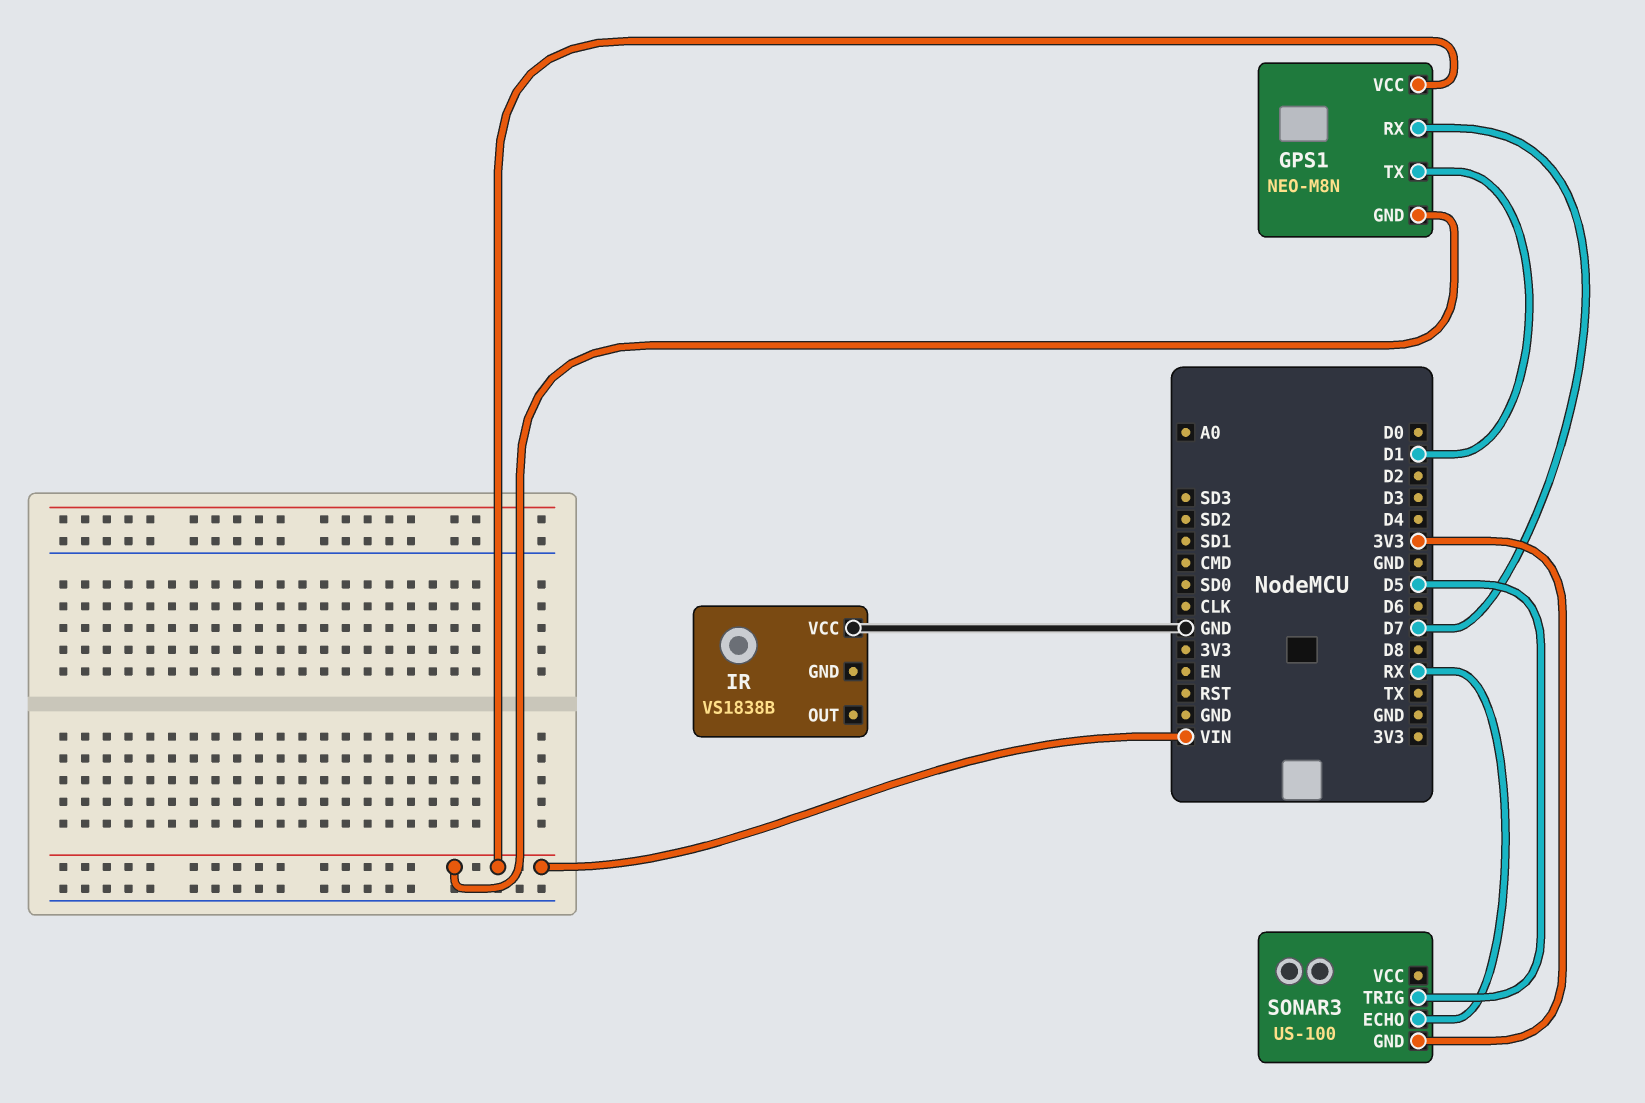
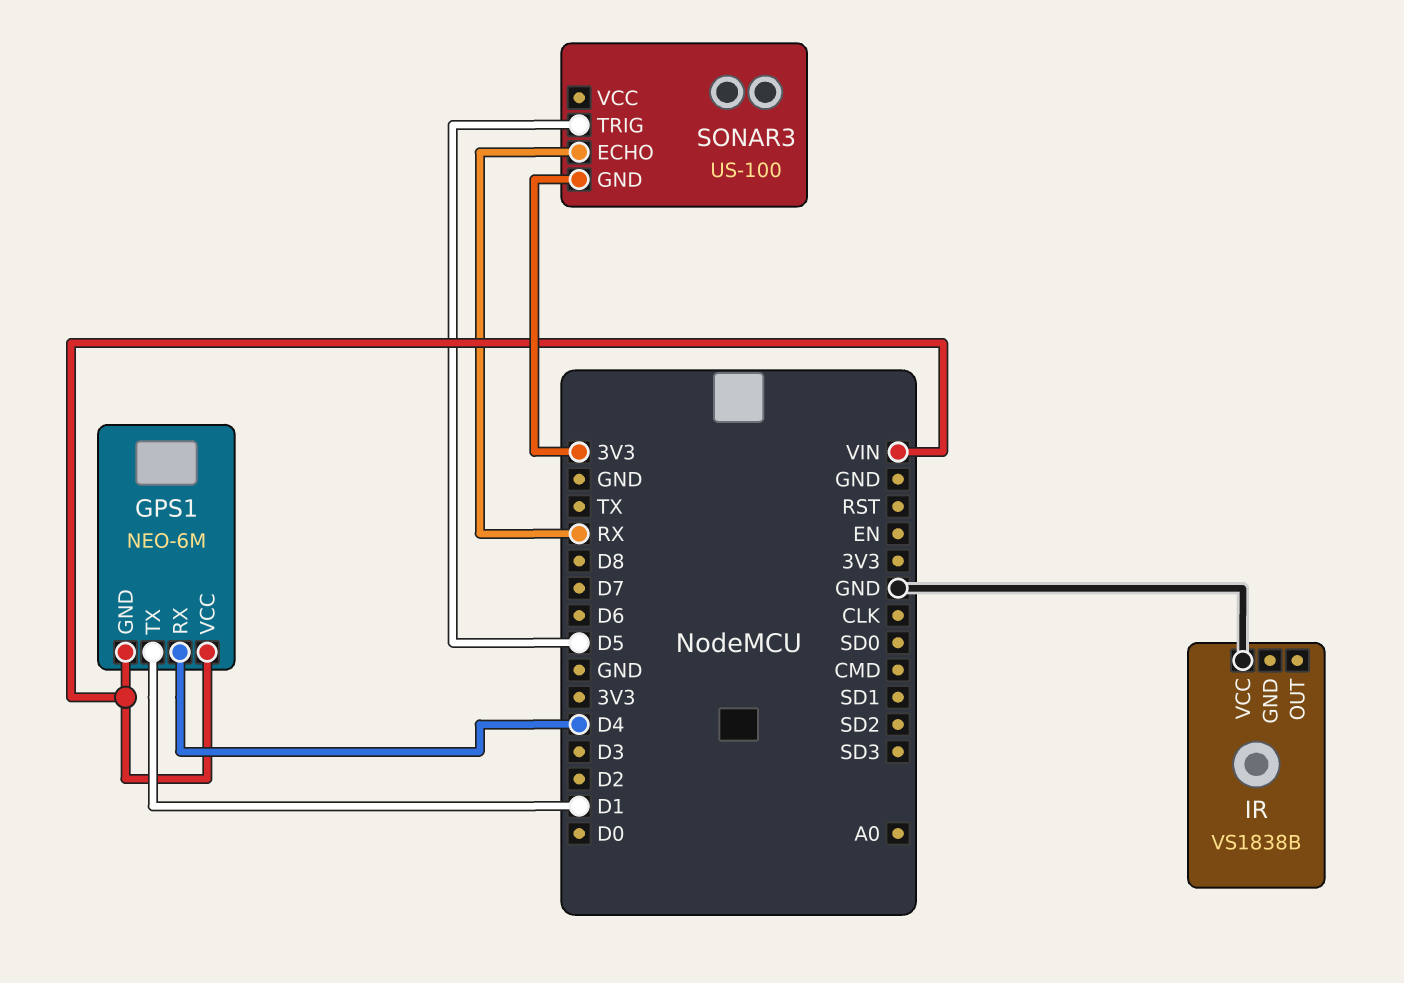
GPS1: NEO-M8N -> NEO-6M
GPS1 pin RX: D7 -> D4

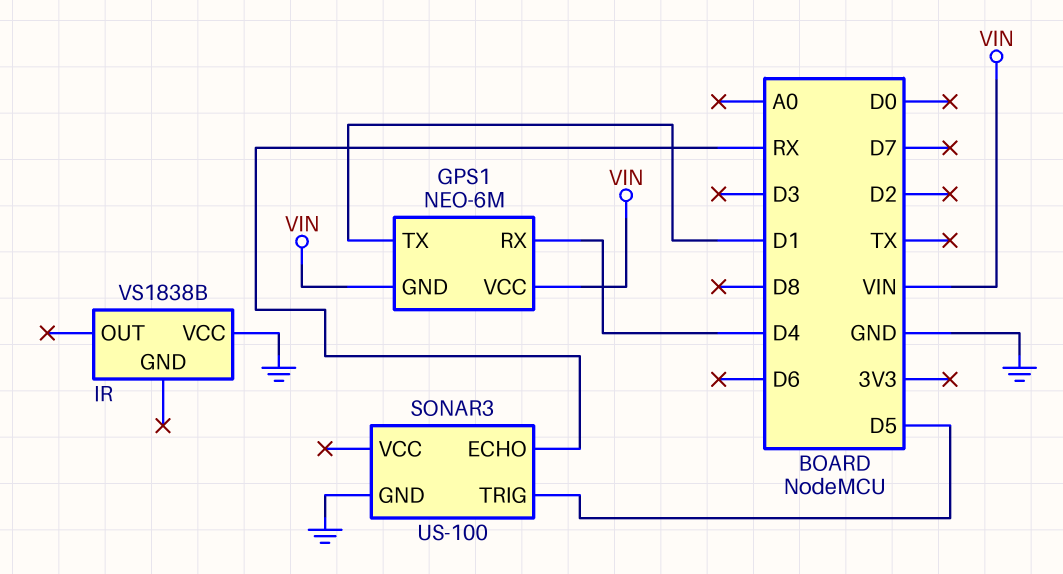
SONAR3 pin GND: 3V3 -> GND

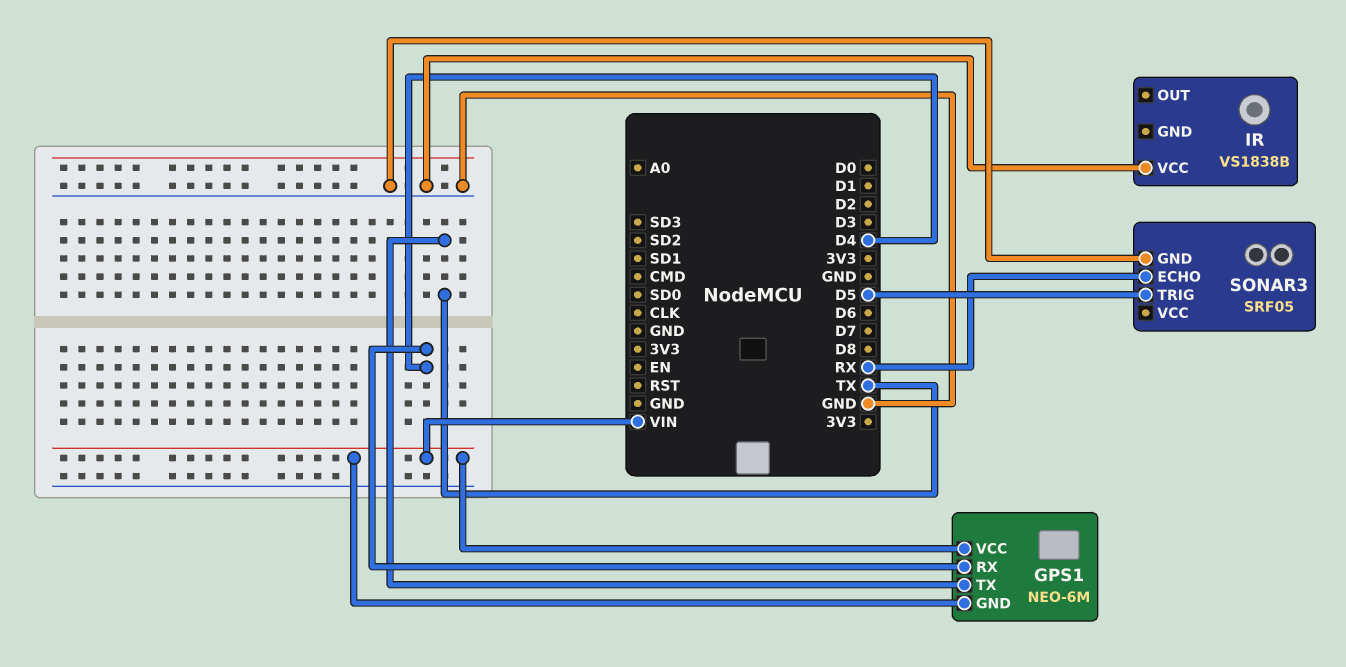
GPS1 pin TX: D1 -> TX
SONAR3: US-100 -> SRF05

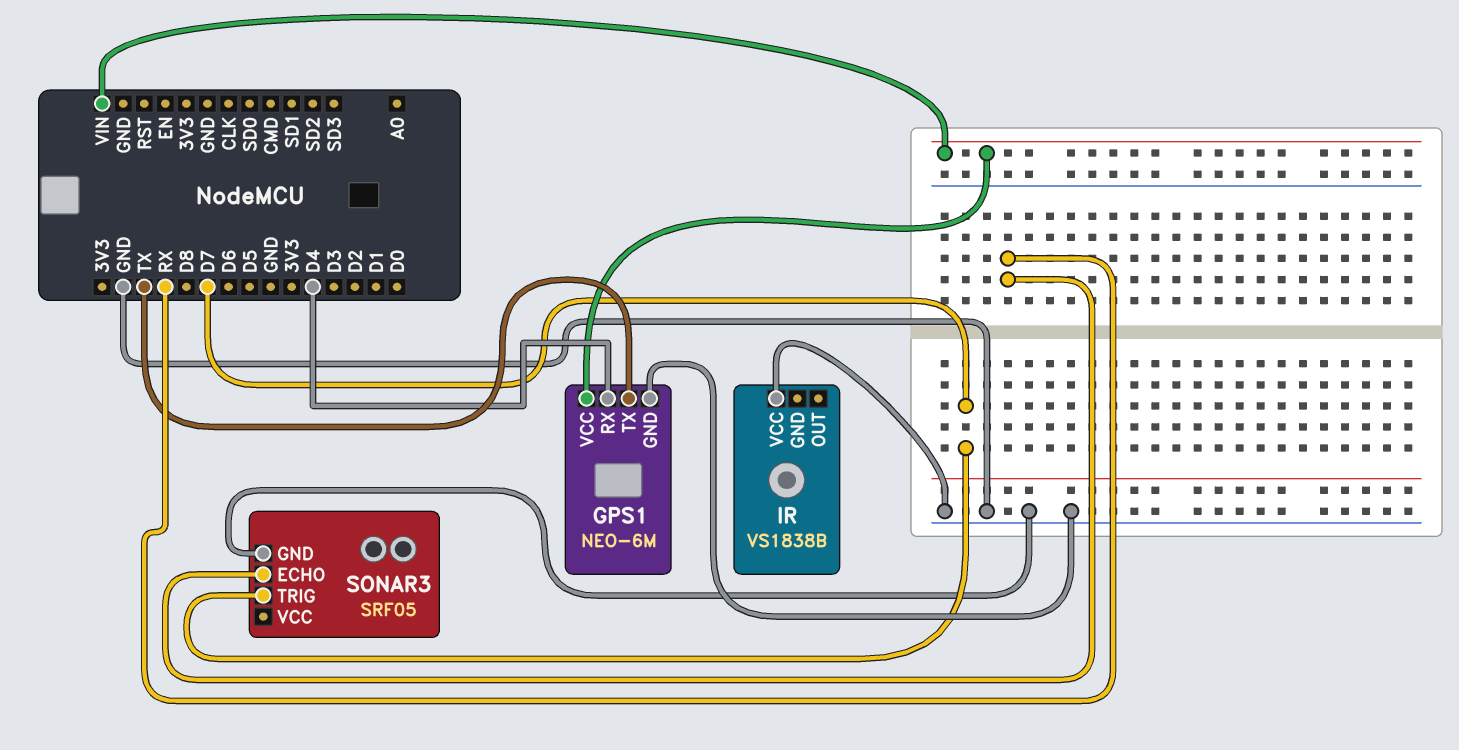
GPS1 pin GND: VIN -> GND
SONAR3 pin TRIG: D5 -> D7

